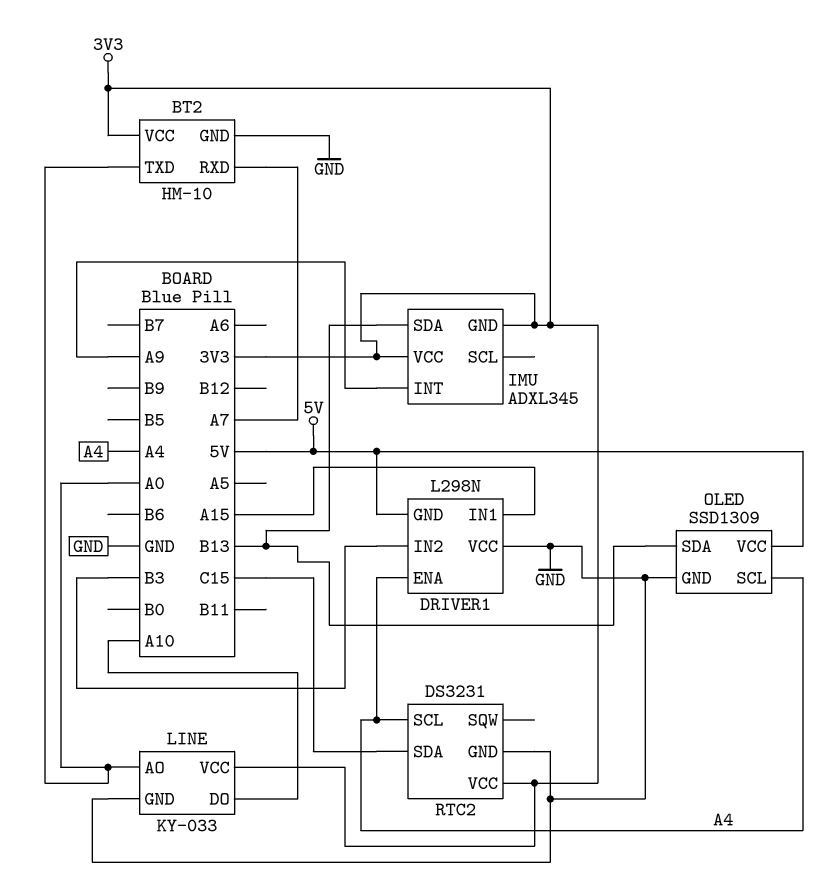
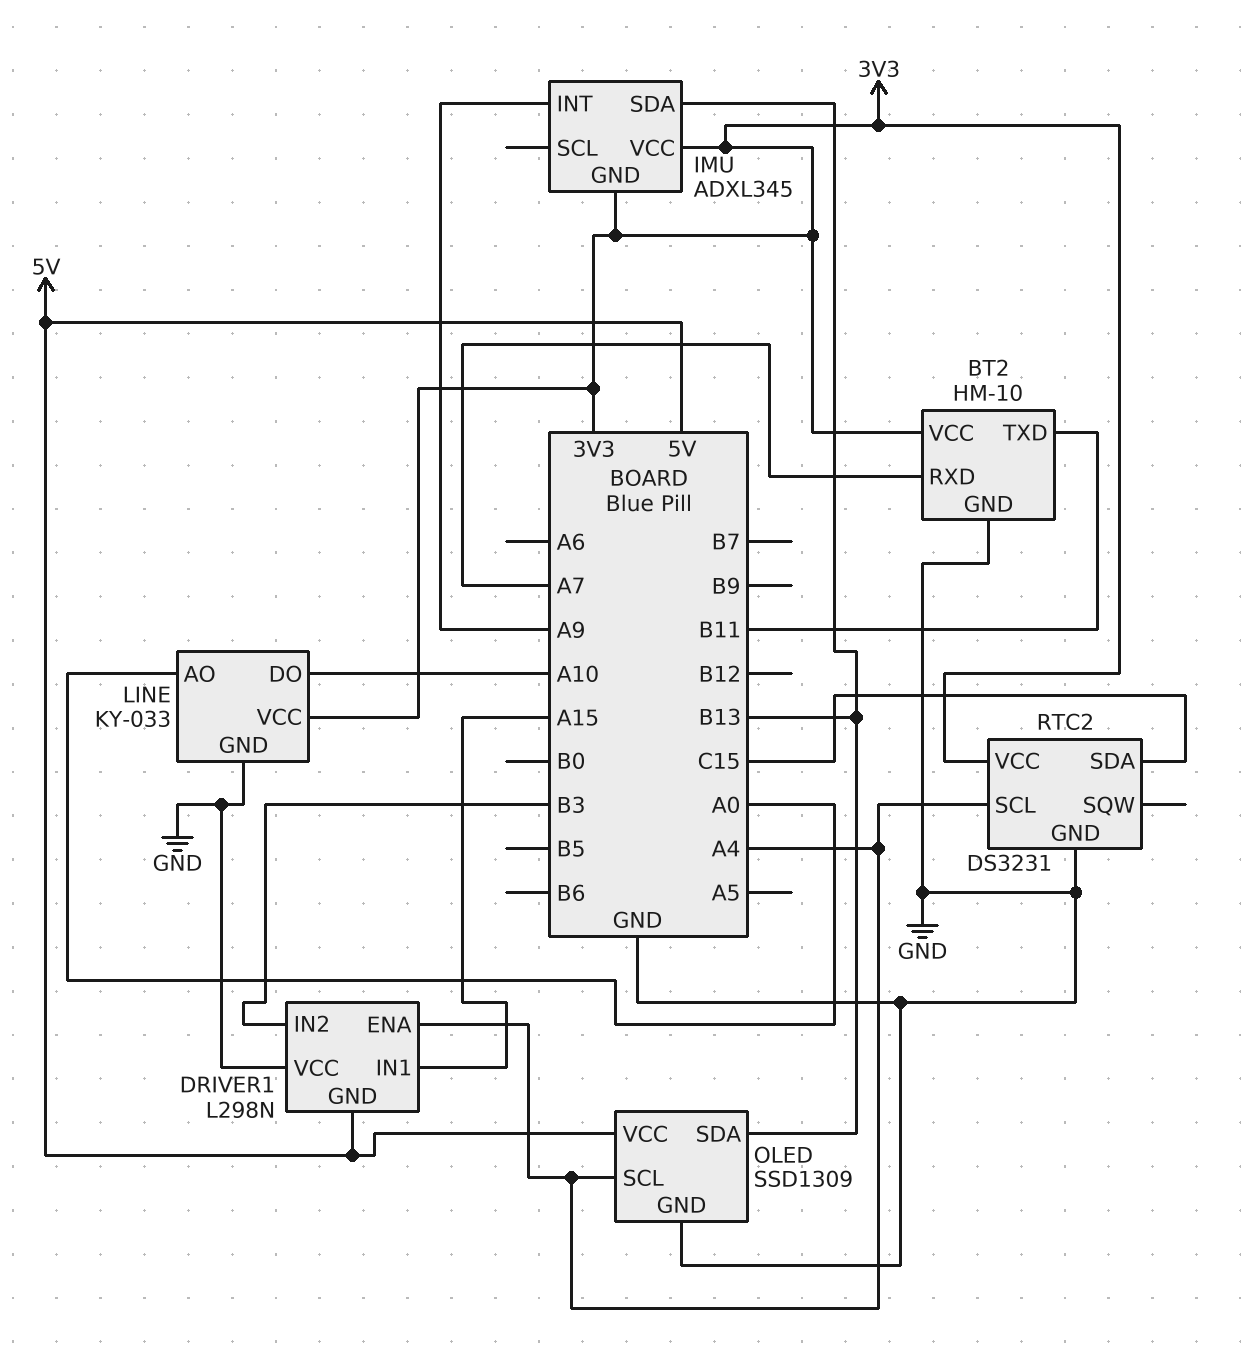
BT2 pin TXD: A0 -> B11

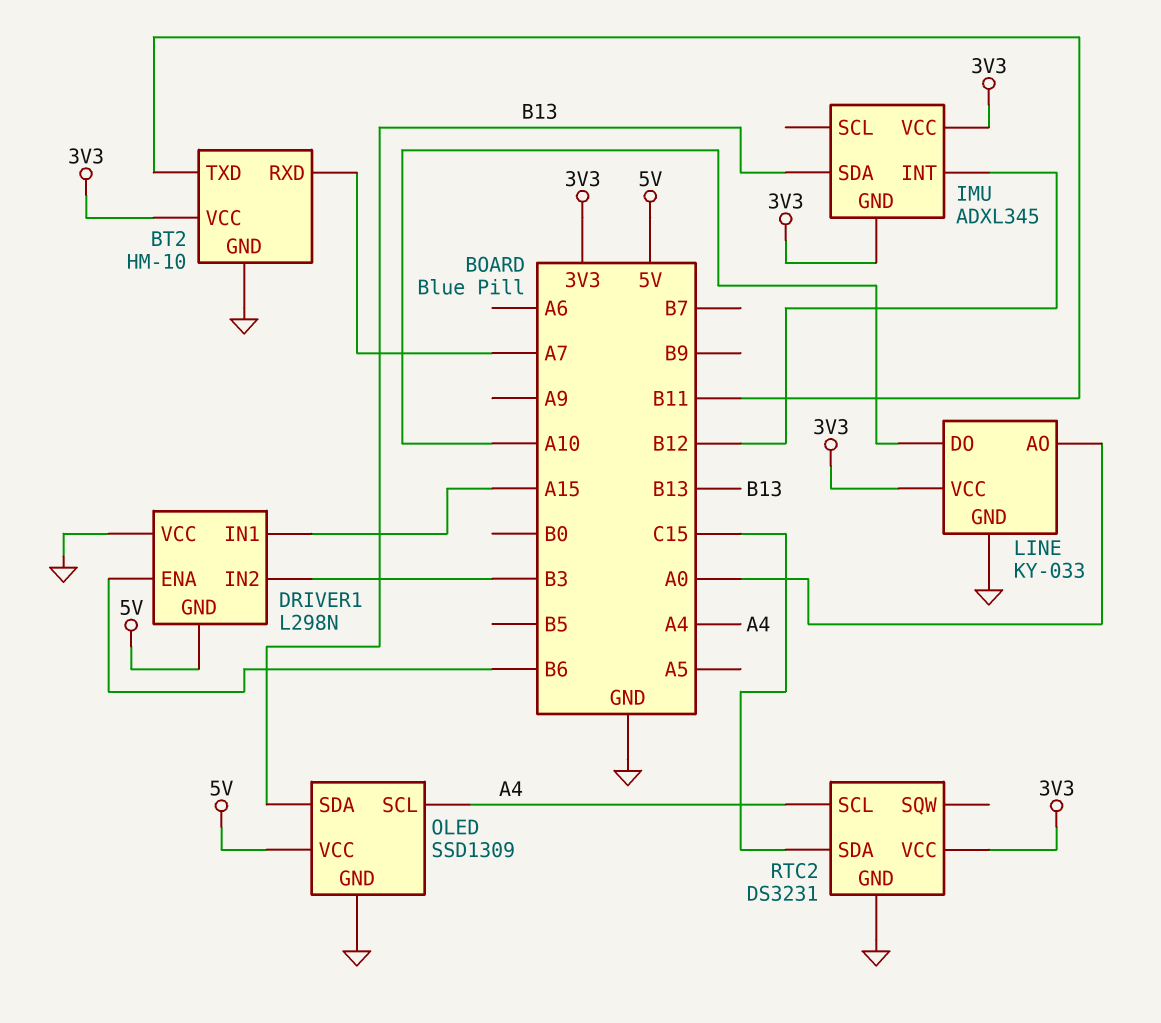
DRIVER1 pin ENA: A4 -> B6
IMU pin INT: A9 -> B12

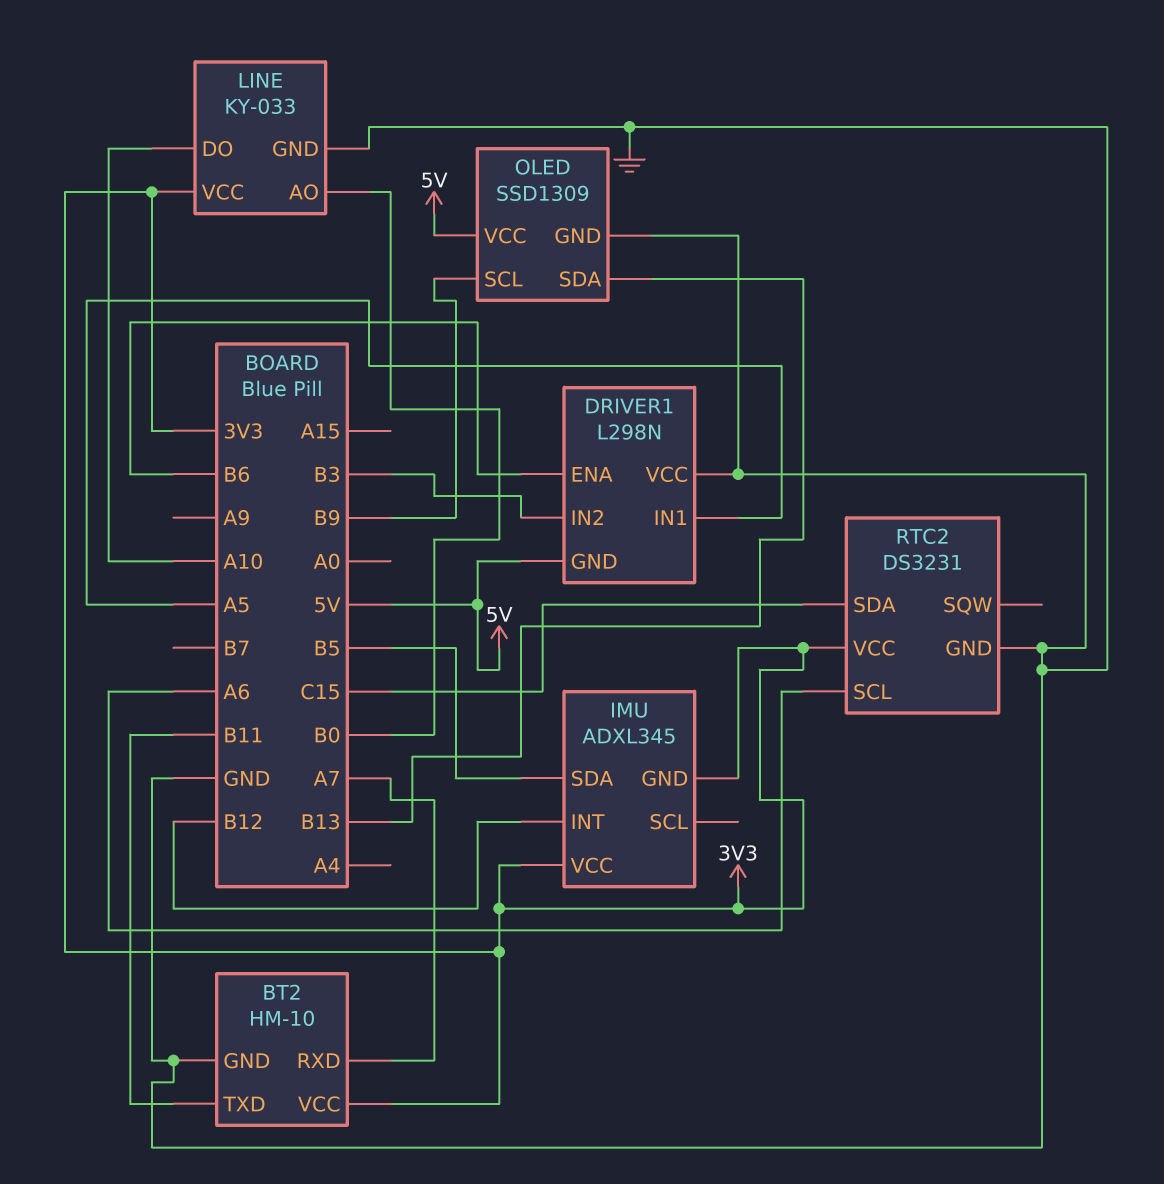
DRIVER1 pin IN1: A15 -> A5
IMU pin SDA: B13 -> B5
LINE pin AO: A0 -> B0
OLED pin SCL: A4 -> B9
RTC2 pin SCL: A4 -> A6

